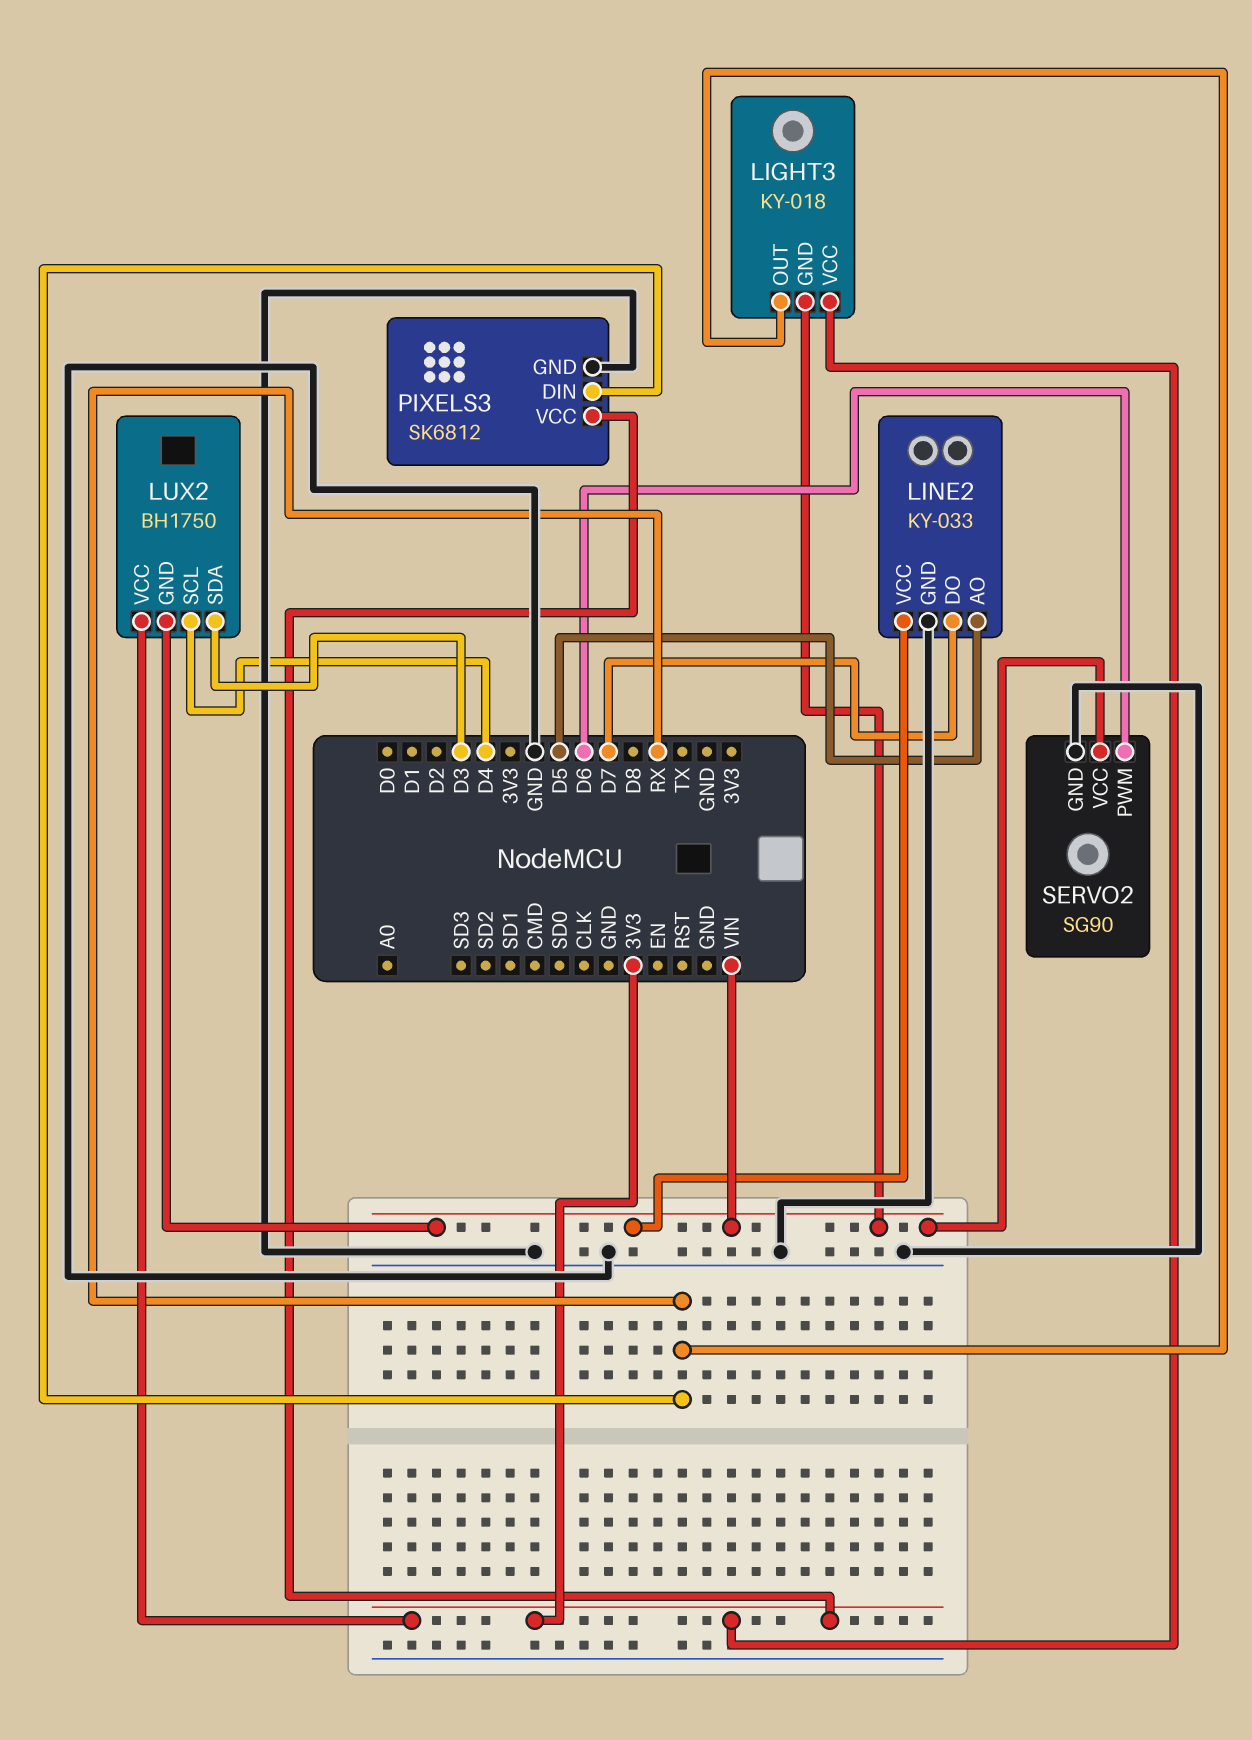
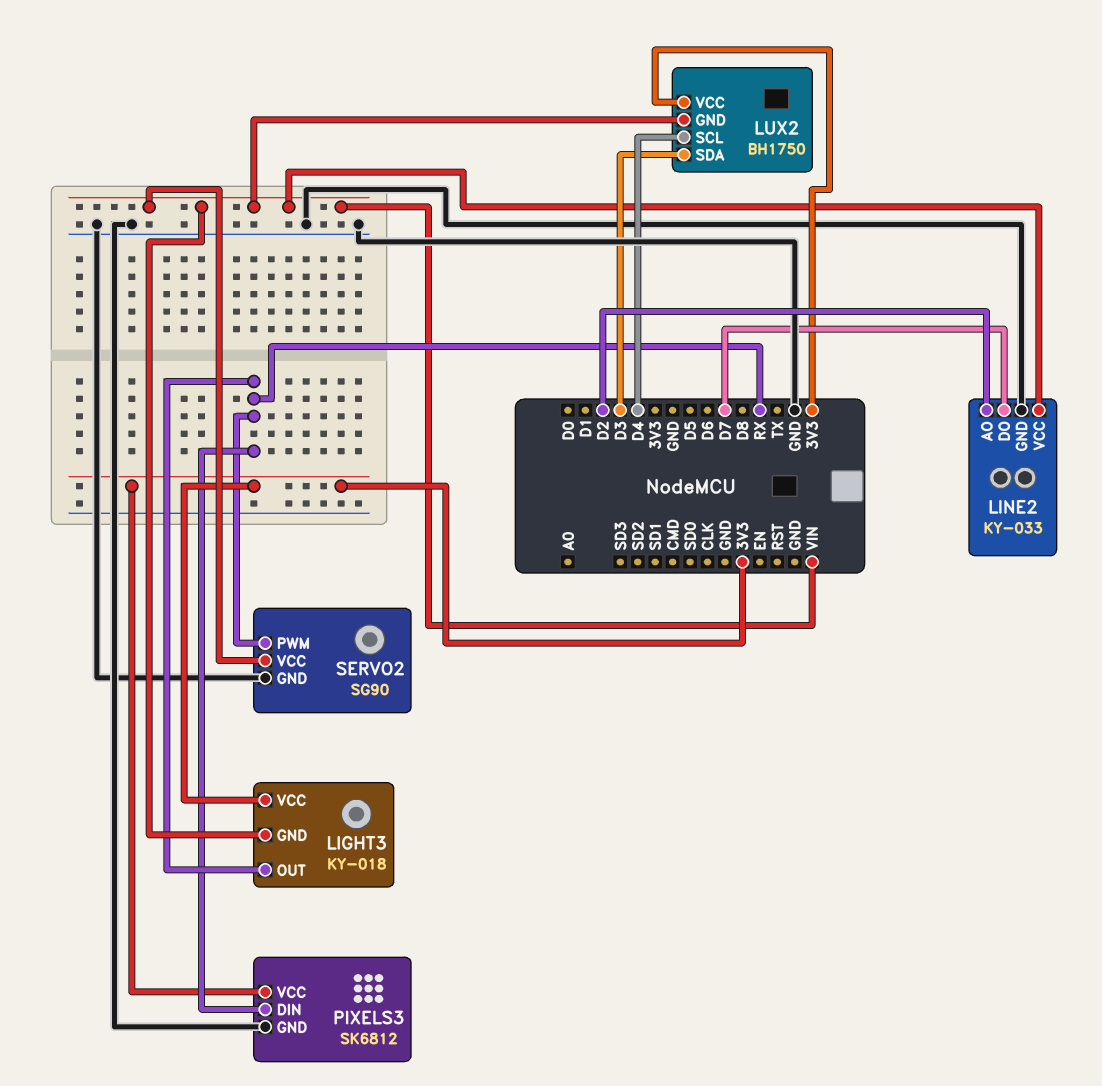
LINE2 pin AO: D5 -> D2
SERVO2 pin PWM: D6 -> RX

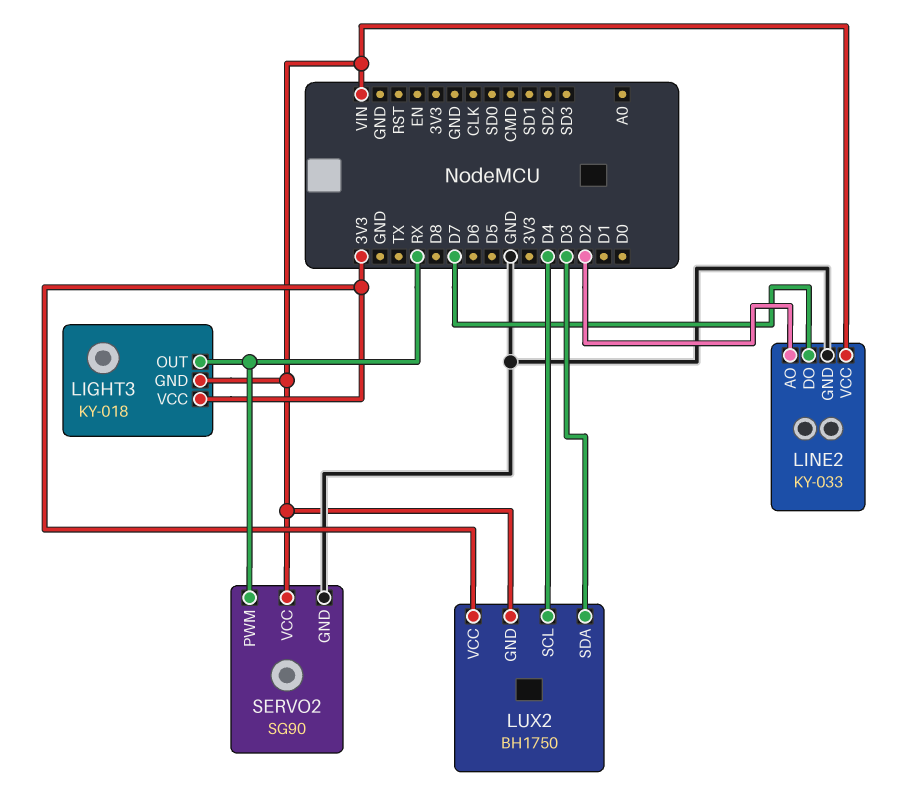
PIXELS3: SK6812 -> none
PIXELS3 pin DIN: RX -> none
PIXELS3 pin GND: GND -> none
PIXELS3 pin VCC: 3V3 -> none

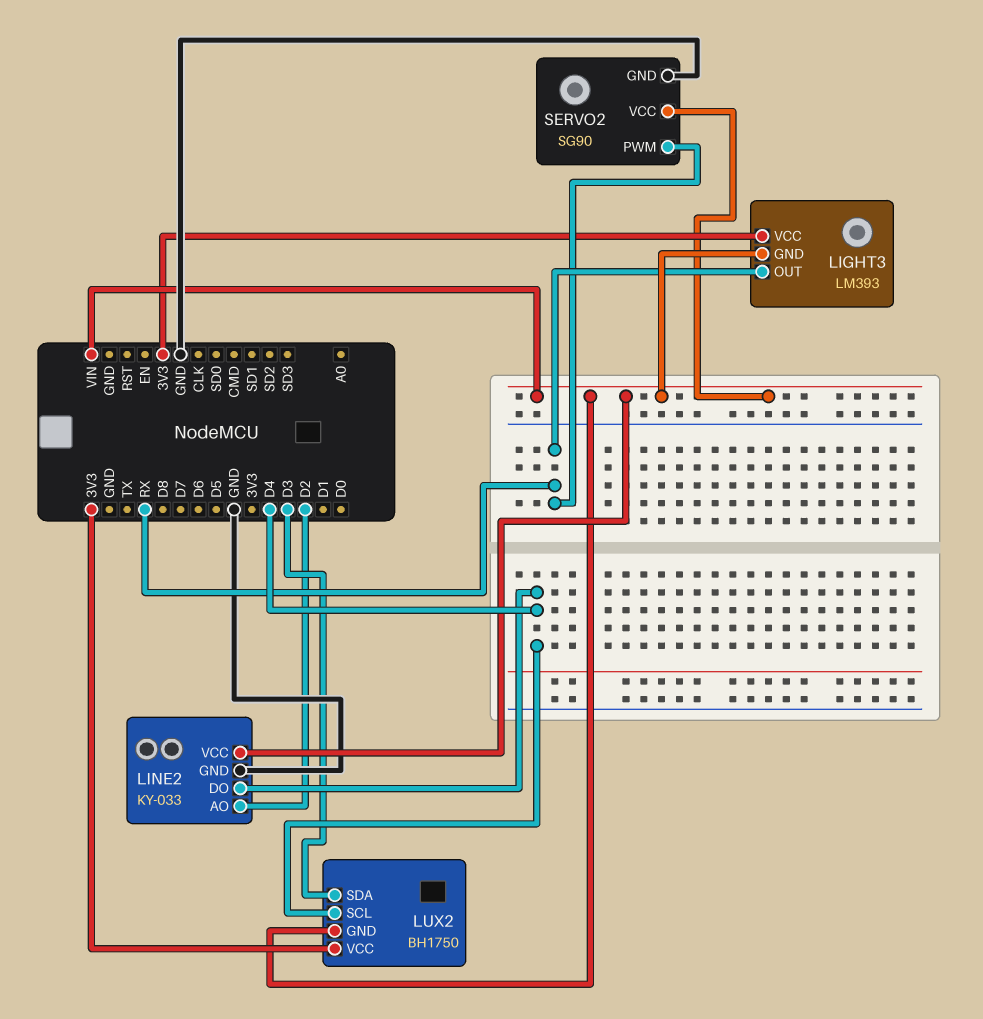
LIGHT3: KY-018 -> LM393
LINE2 pin DO: D7 -> D4

